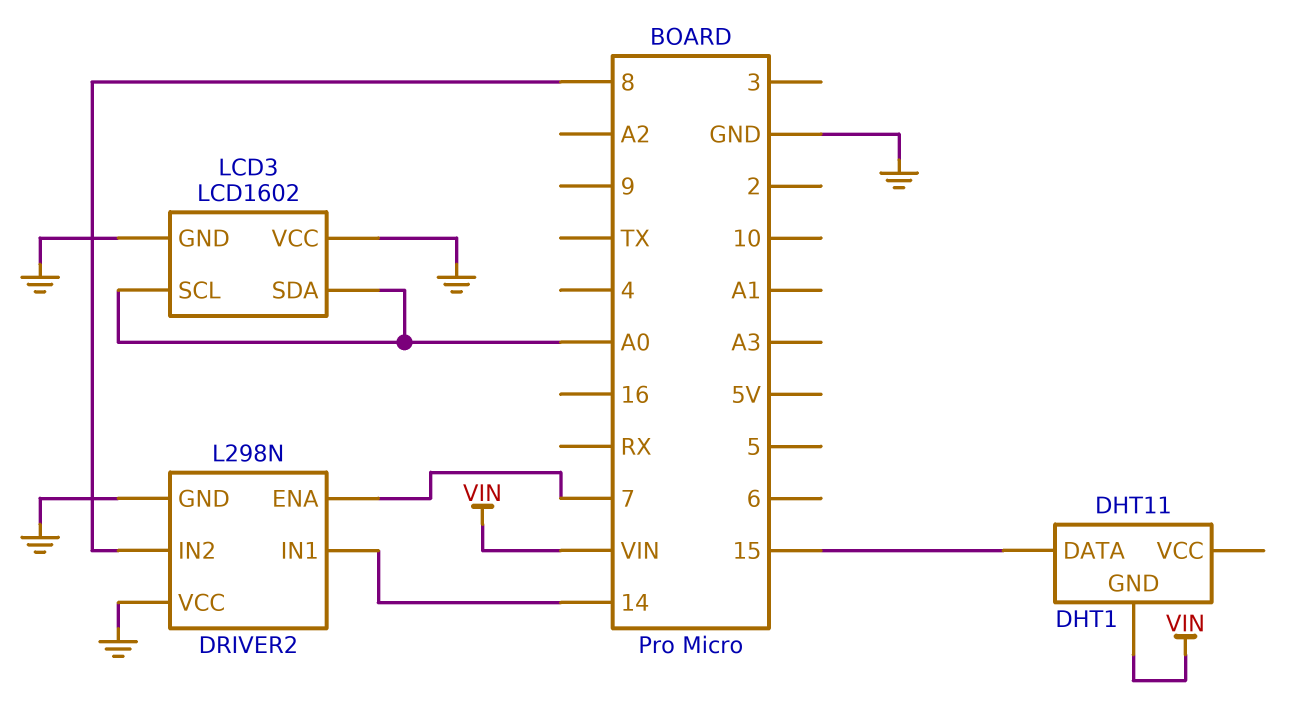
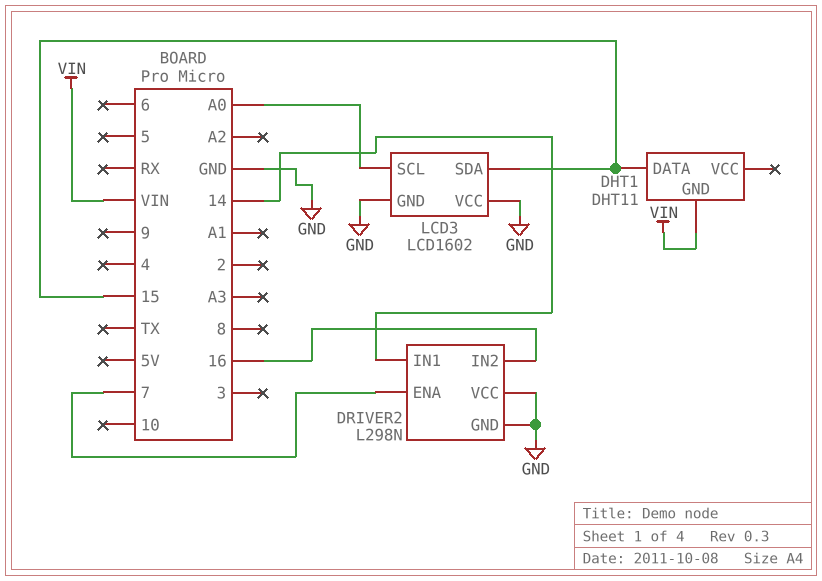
DRIVER2 pin IN2: 8 -> 16
LCD3 pin SDA: A0 -> 15

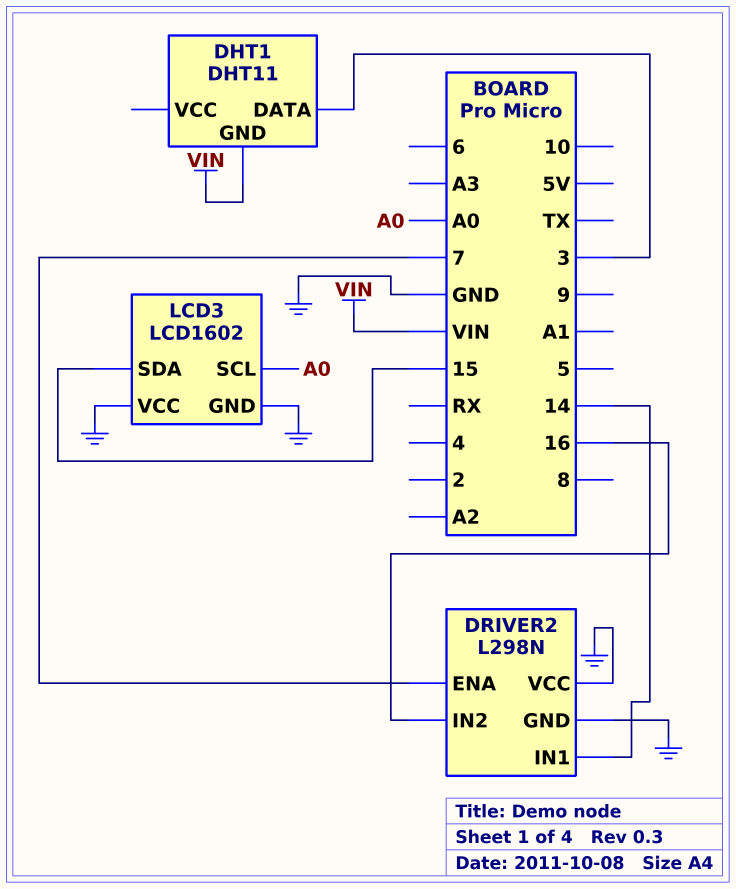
DHT1 pin DATA: 15 -> 3

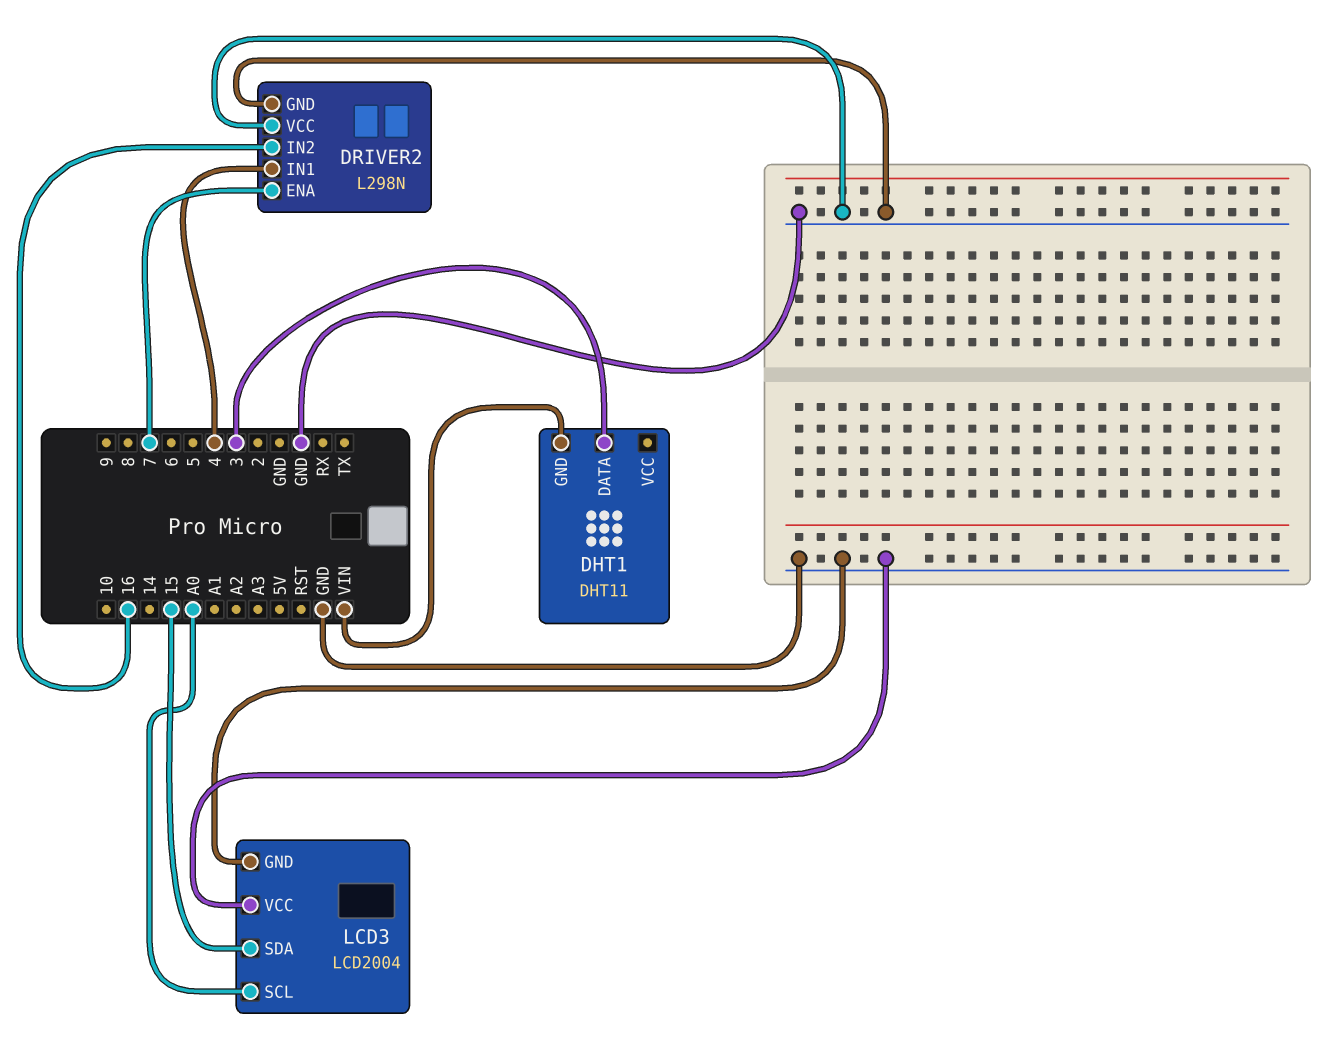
DRIVER2 pin IN1: 14 -> 4
LCD3: LCD1602 -> LCD2004

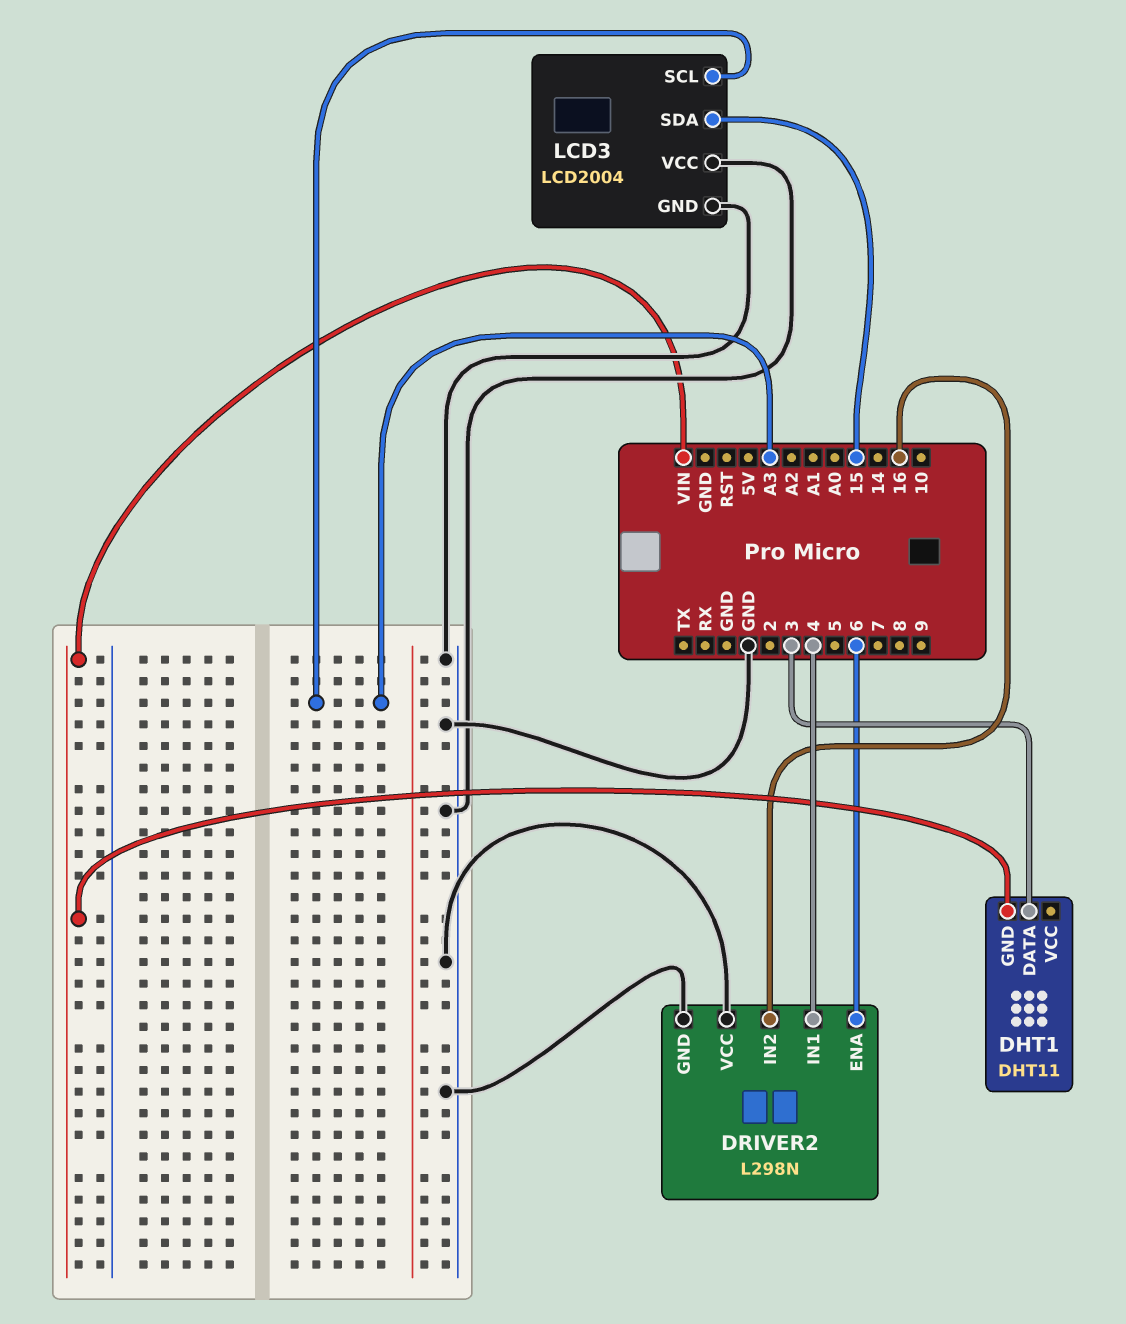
DRIVER2 pin ENA: 7 -> 6
LCD3 pin SCL: A0 -> A3

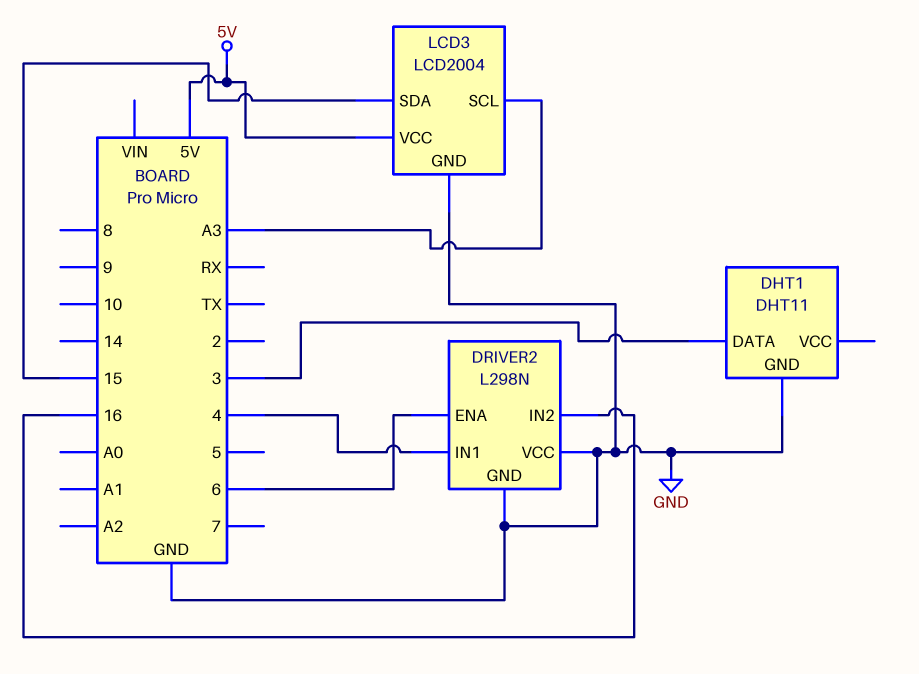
DHT1 pin GND: VIN -> GND
LCD3 pin VCC: GND -> 5V

